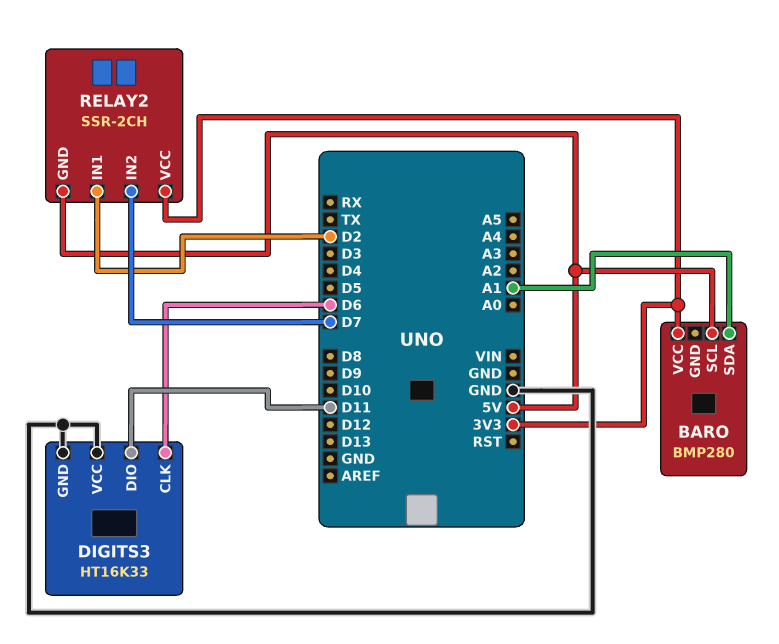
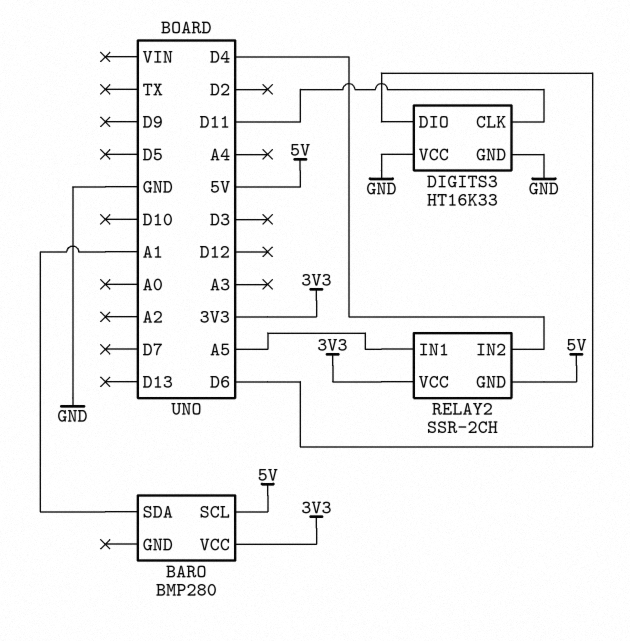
DIGITS3 pin CLK: D6 -> D11
DIGITS3 pin DIO: D11 -> D6
RELAY2 pin IN1: D2 -> A5
RELAY2 pin IN2: D7 -> D4

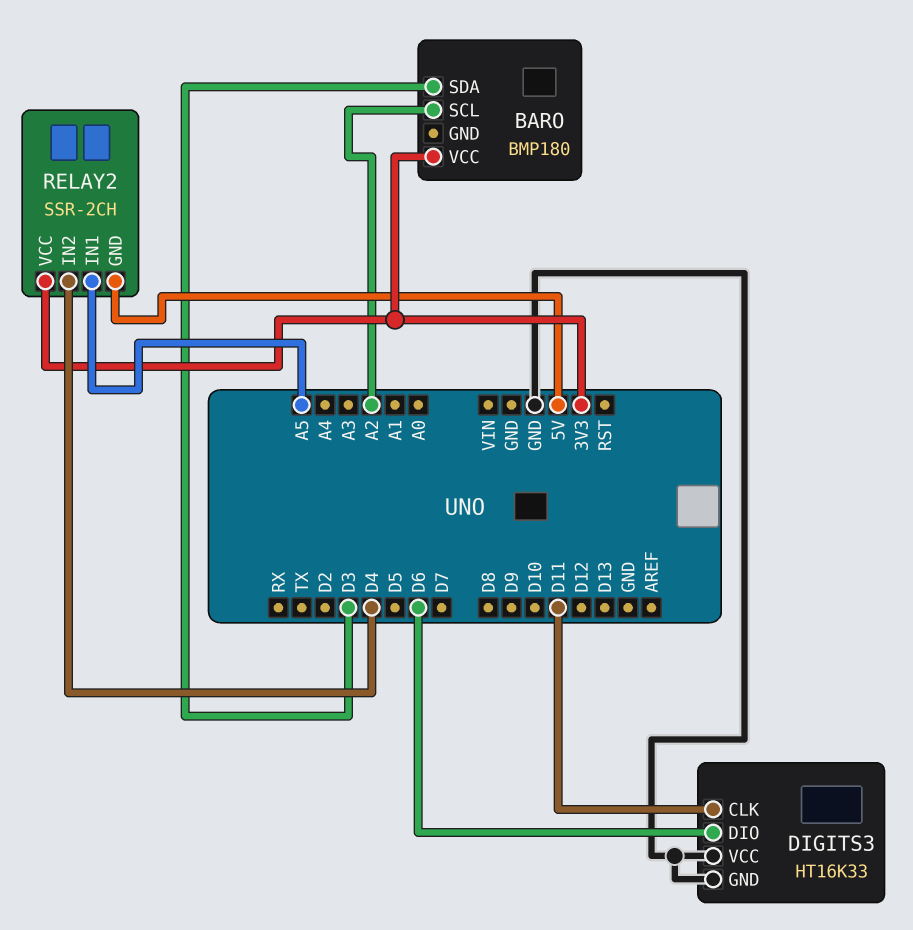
BARO: BMP280 -> BMP180
BARO pin SCL: 5V -> A2
BARO pin SDA: A1 -> D3

